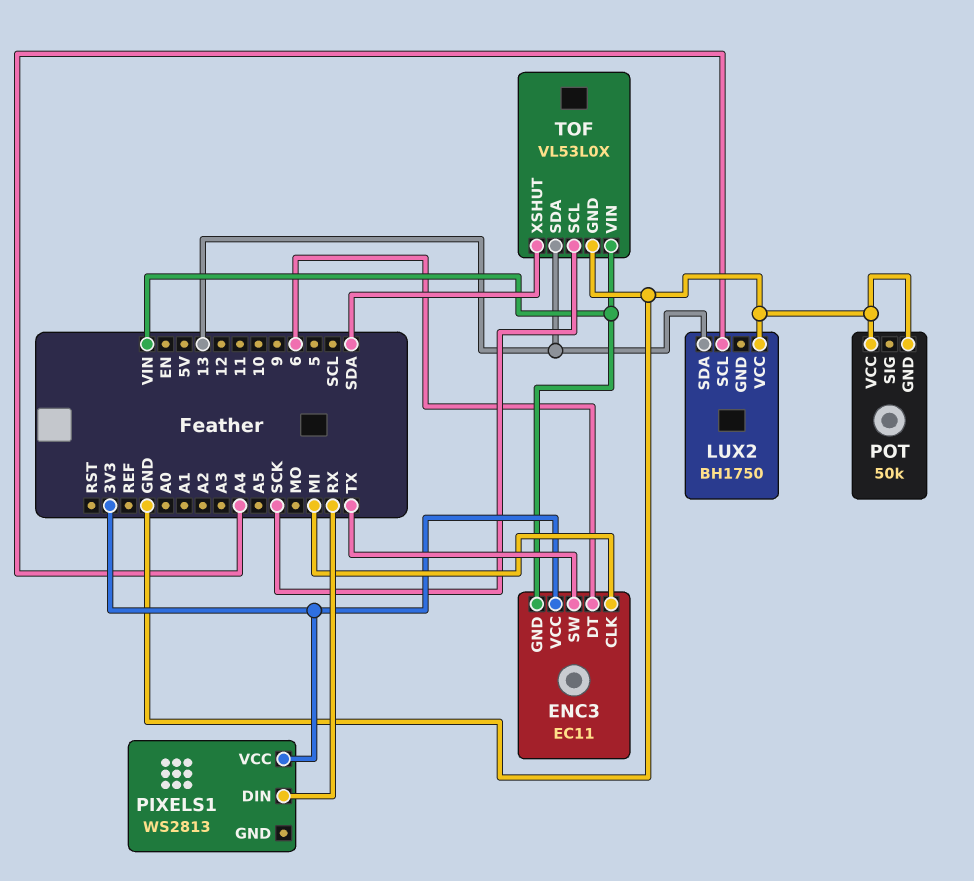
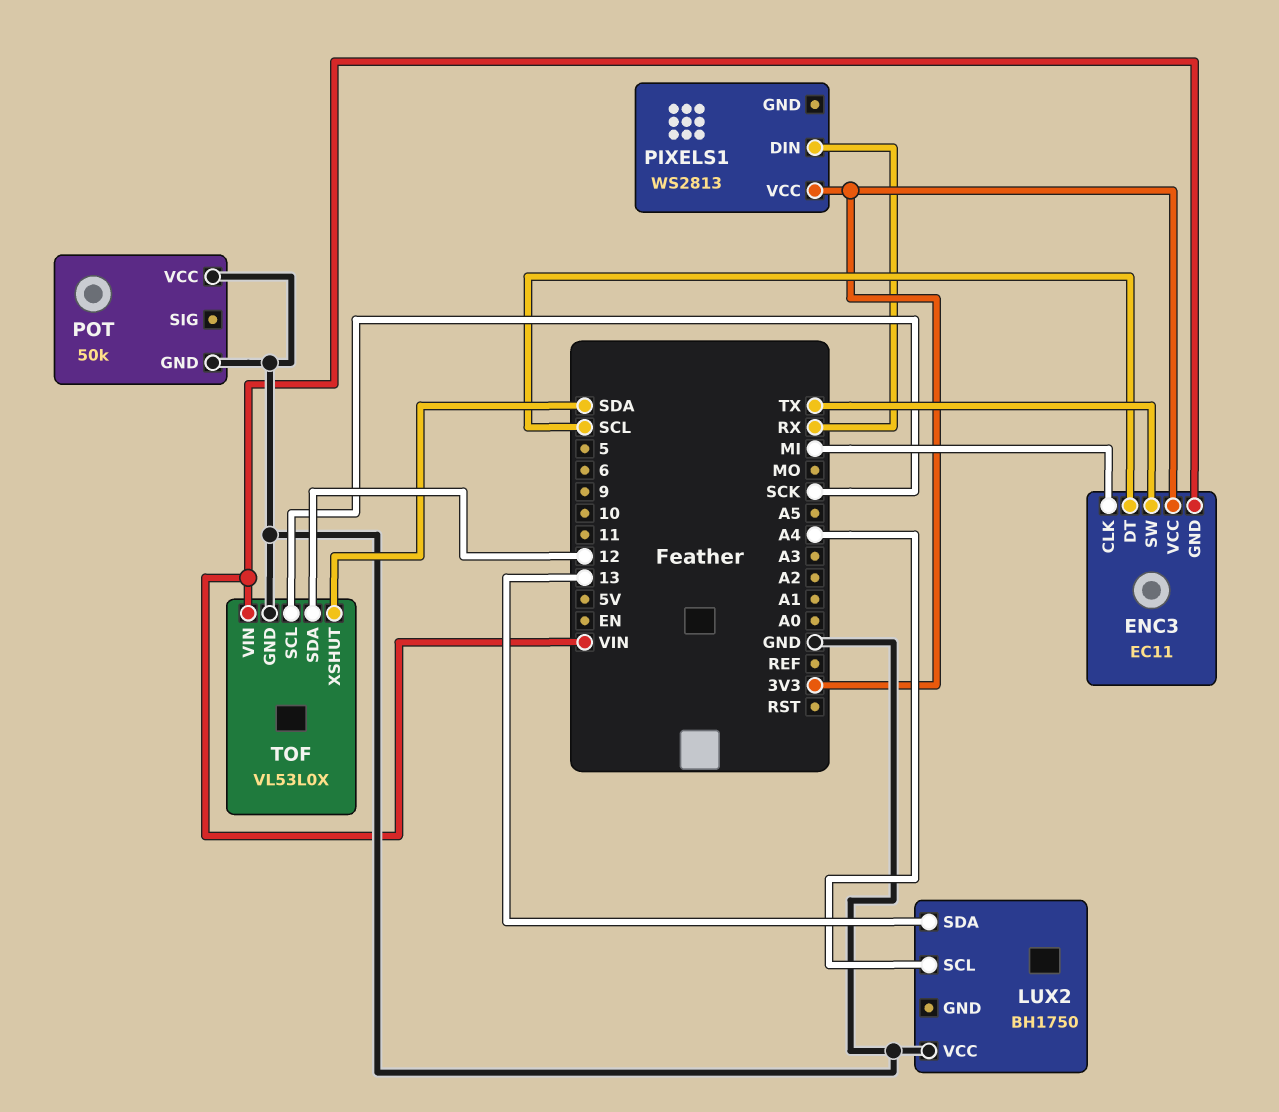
ENC3 pin DT: 6 -> SCL
TOF pin SDA: 13 -> 12

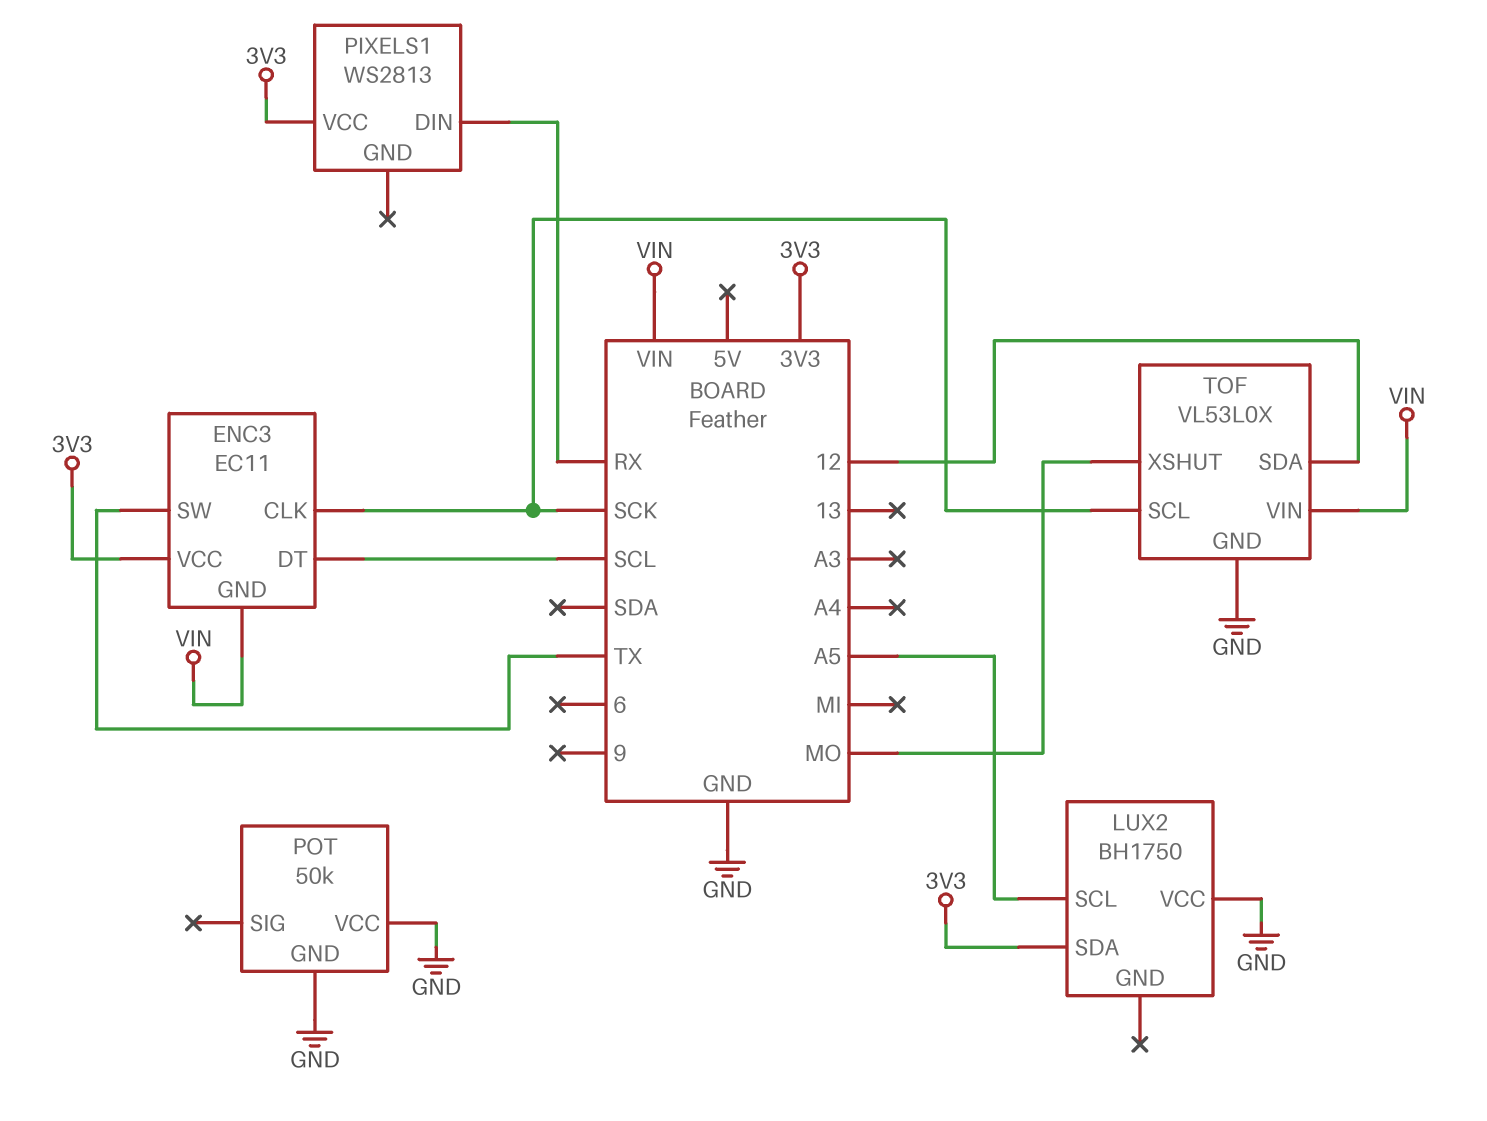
ENC3 pin CLK: MI -> SCK
LUX2 pin SCL: A4 -> A5
LUX2 pin SDA: 13 -> 3V3
TOF pin XSHUT: SDA -> MO

